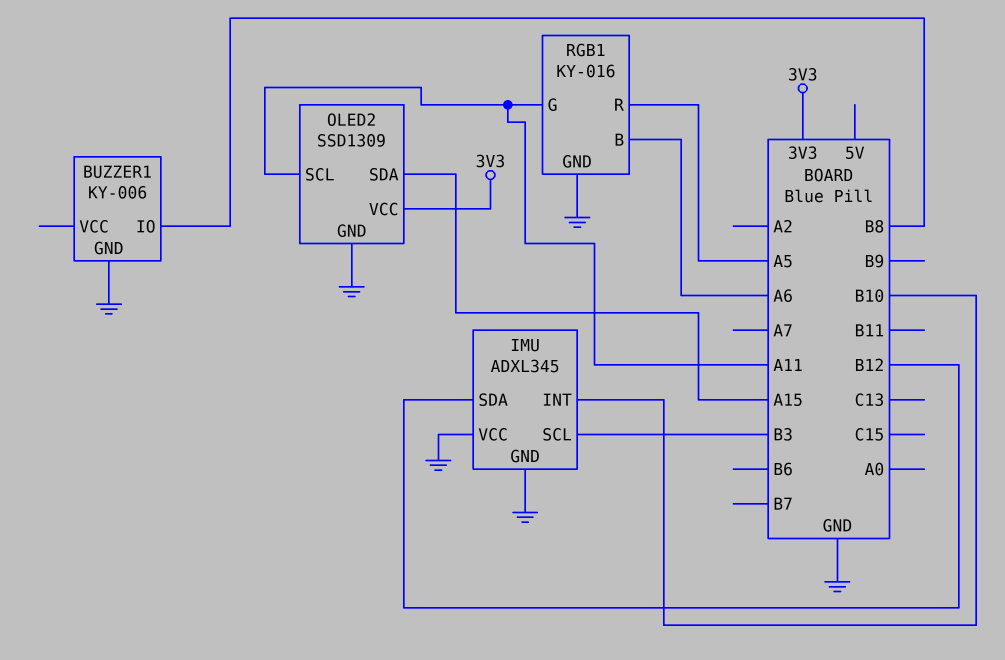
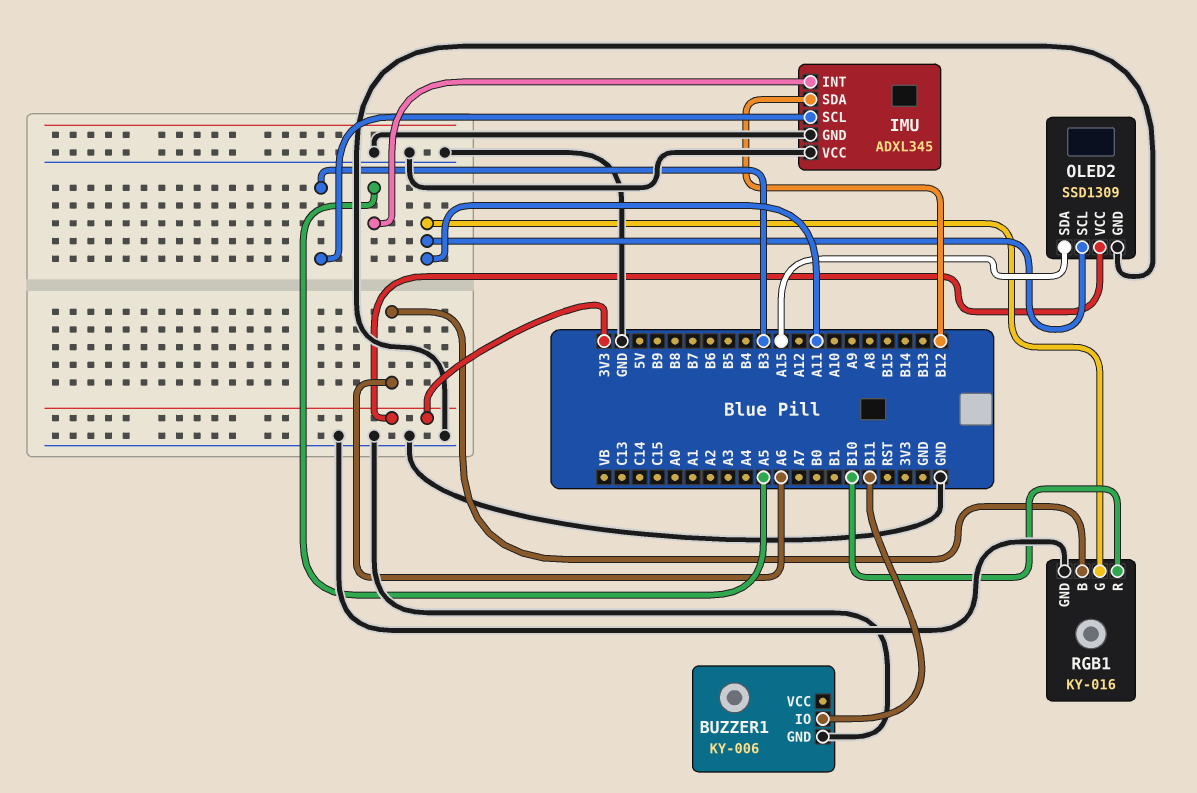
BUZZER1 pin IO: B8 -> B11
IMU pin INT: B10 -> A5
RGB1 pin R: A5 -> B10

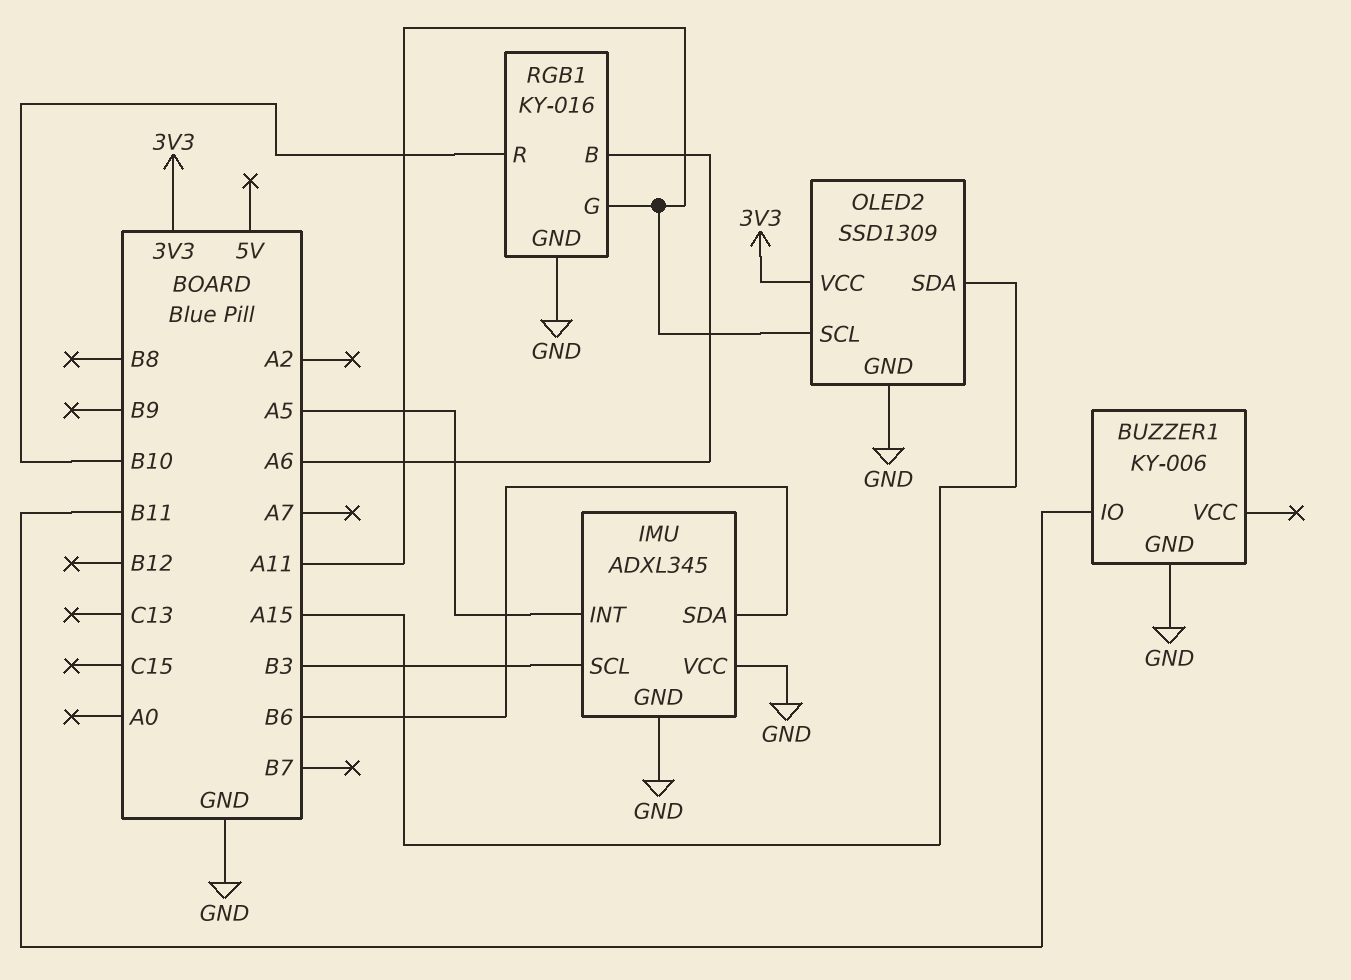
IMU pin SDA: B12 -> B6

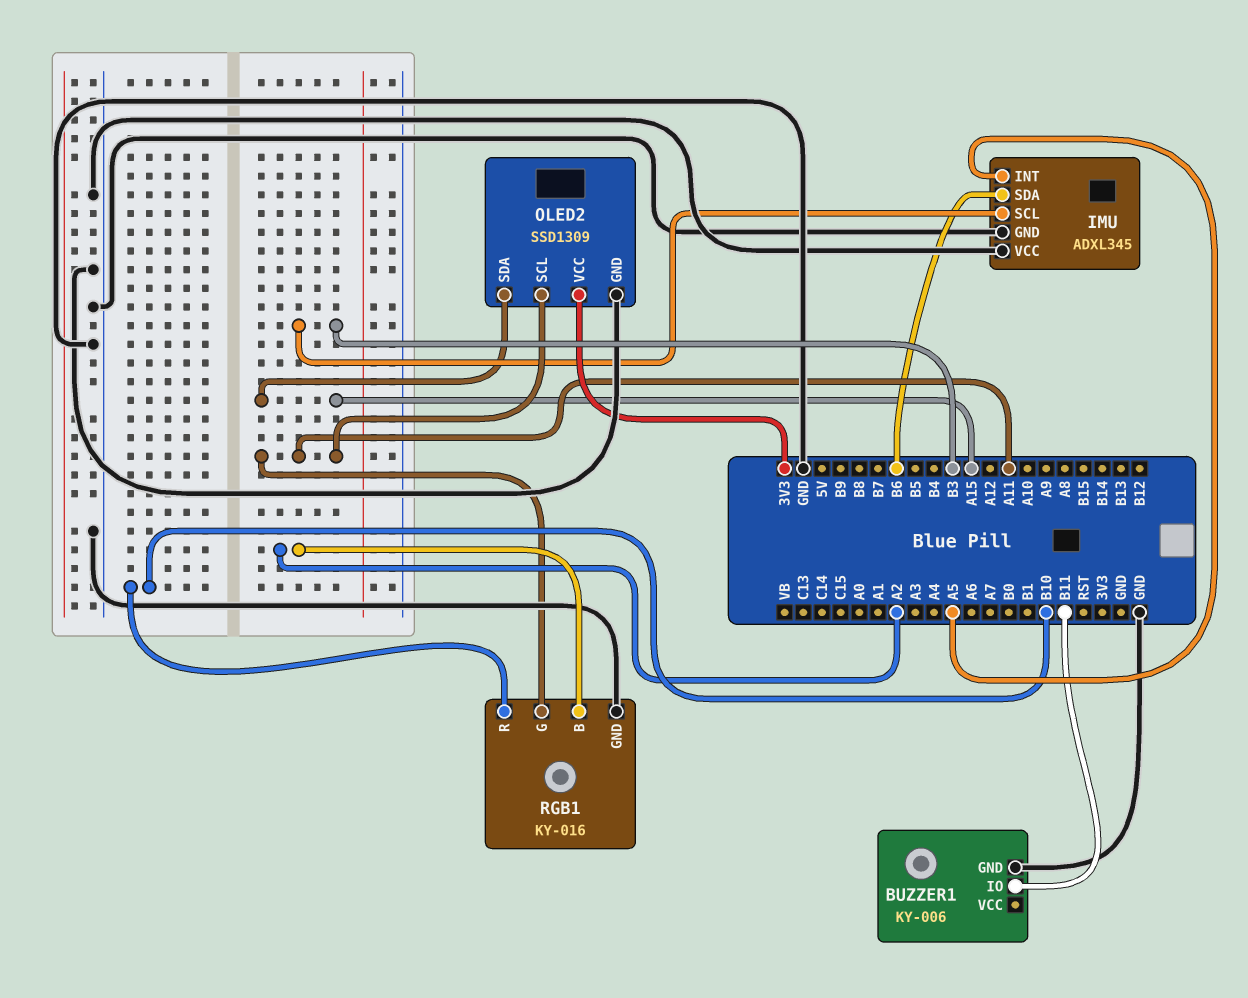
RGB1 pin B: A6 -> A2

